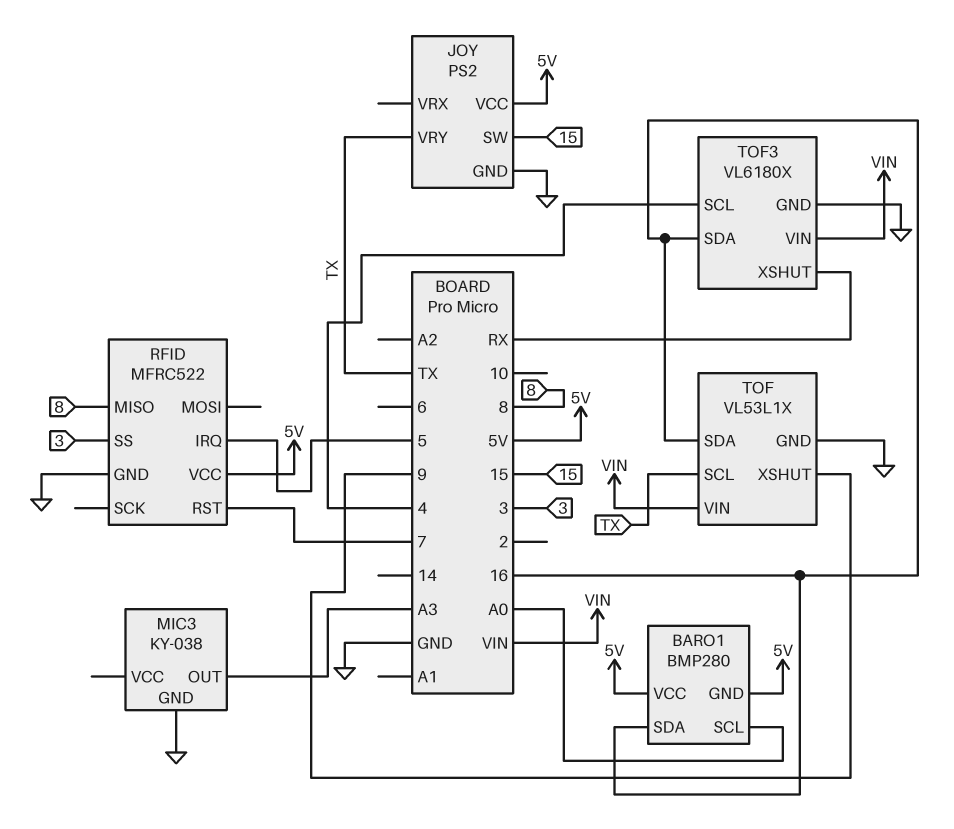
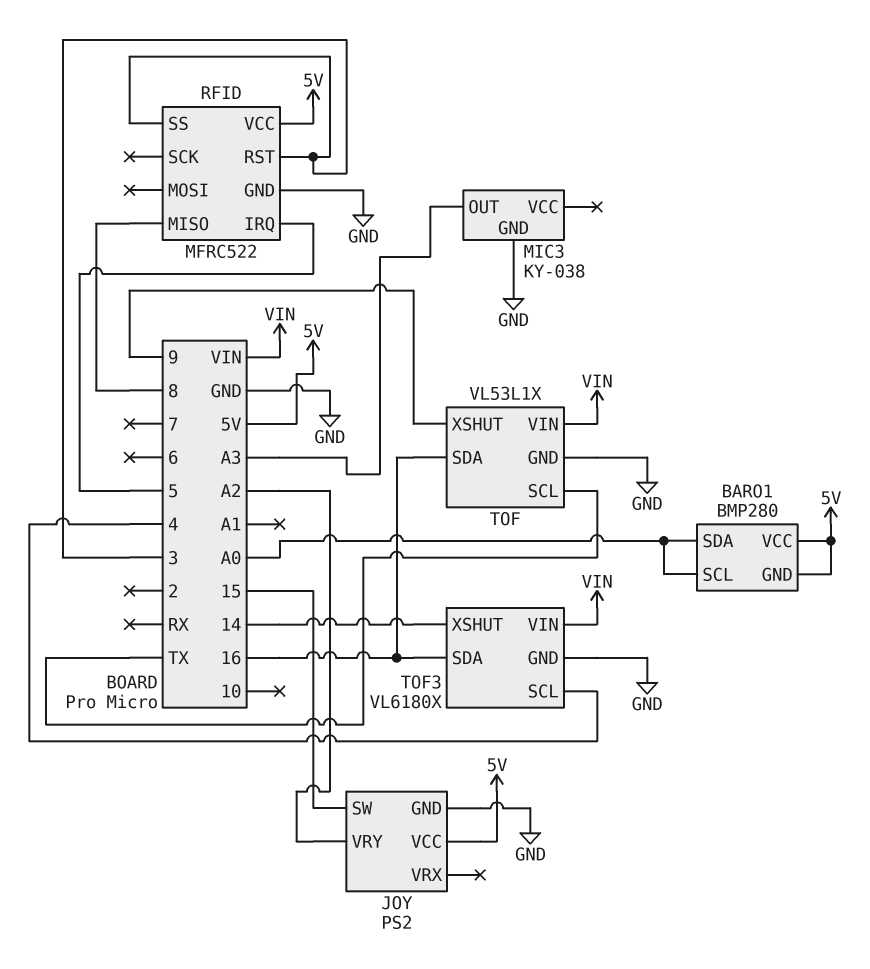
BARO1 pin SDA: 16 -> A0
JOY pin VRY: TX -> A2
RFID pin RST: 7 -> 3
TOF3 pin XSHUT: RX -> 14

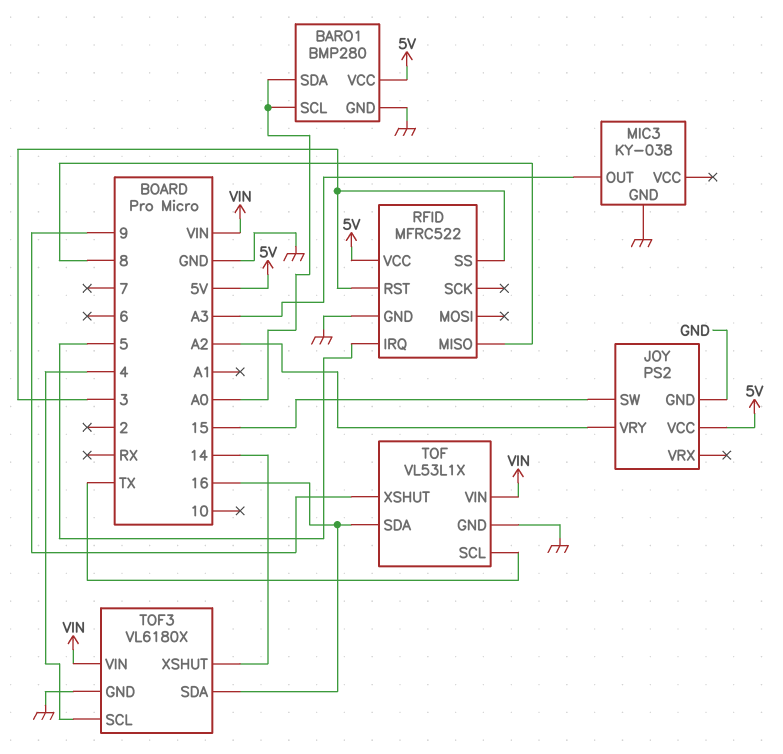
BARO1 pin GND: 5V -> GND

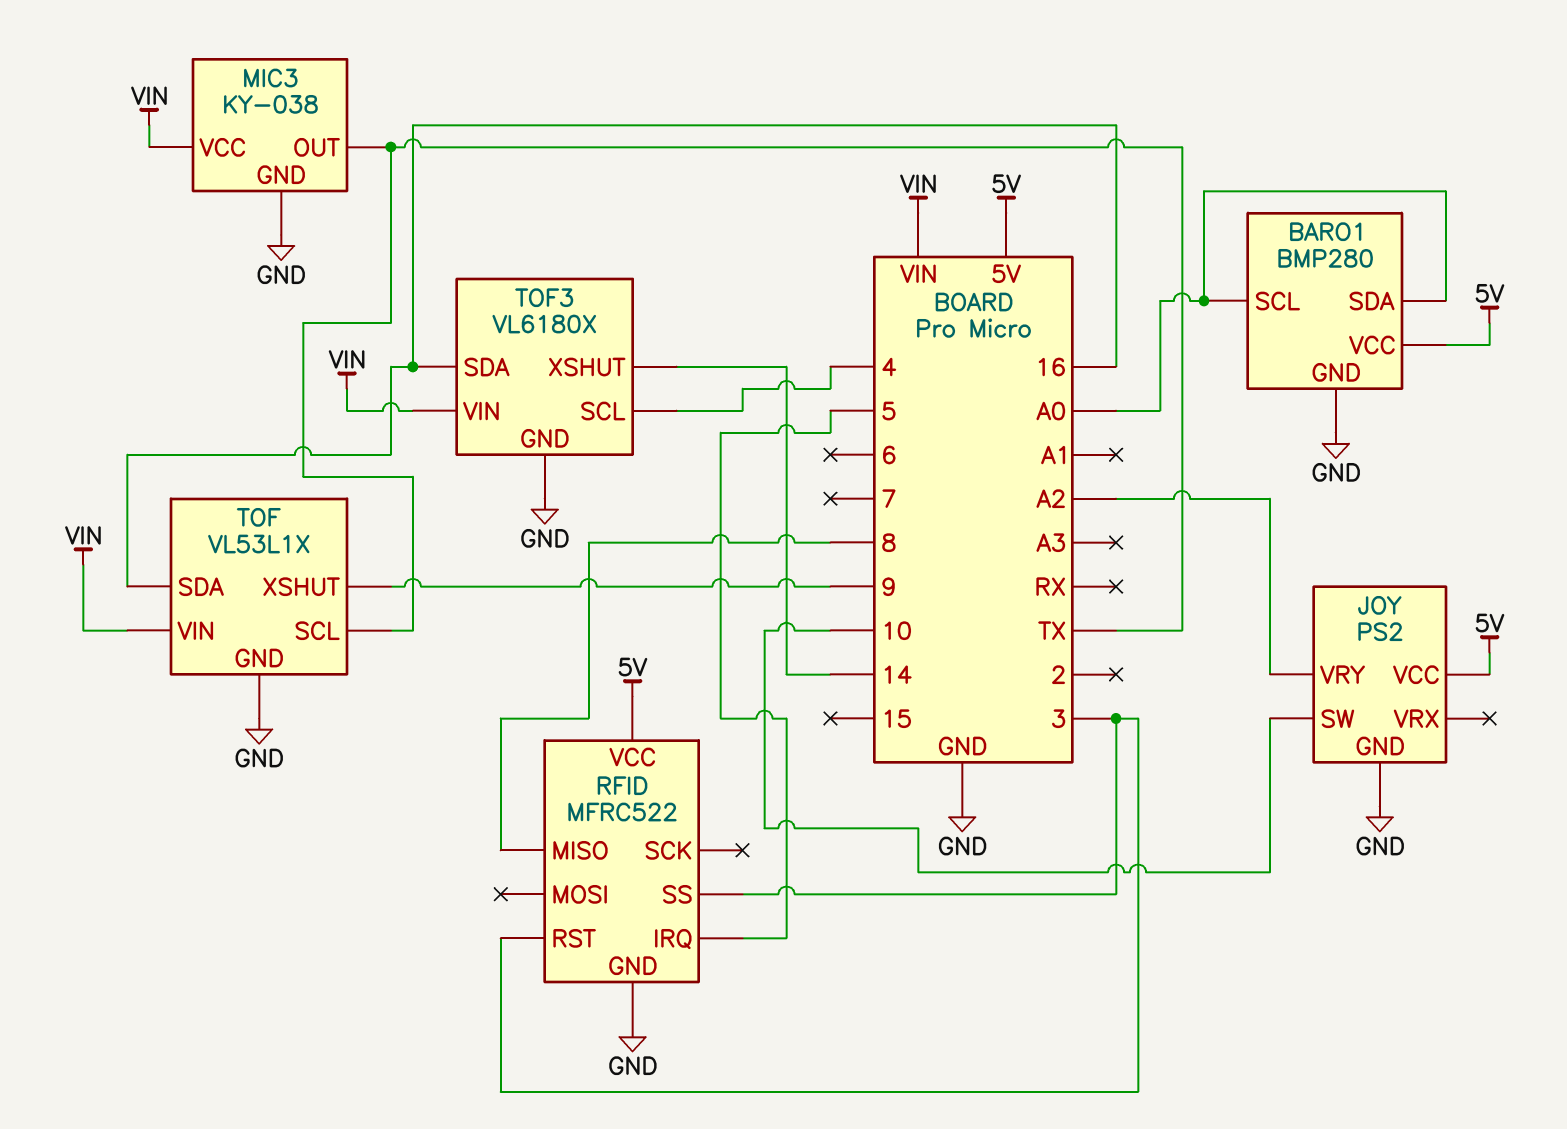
JOY pin SW: 15 -> 10
MIC3 pin OUT: A3 -> TX
MIC3 pin VCC: none -> VIN

